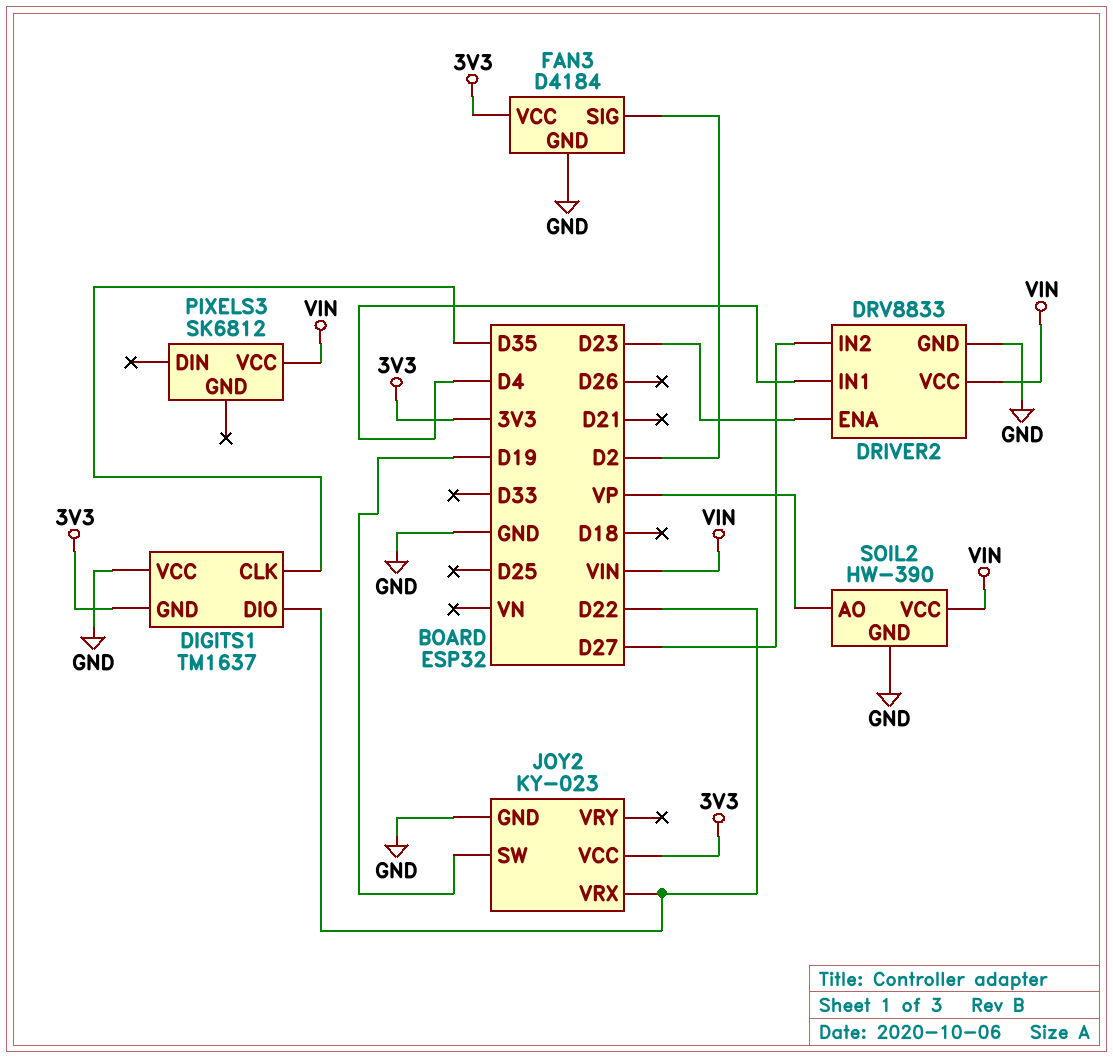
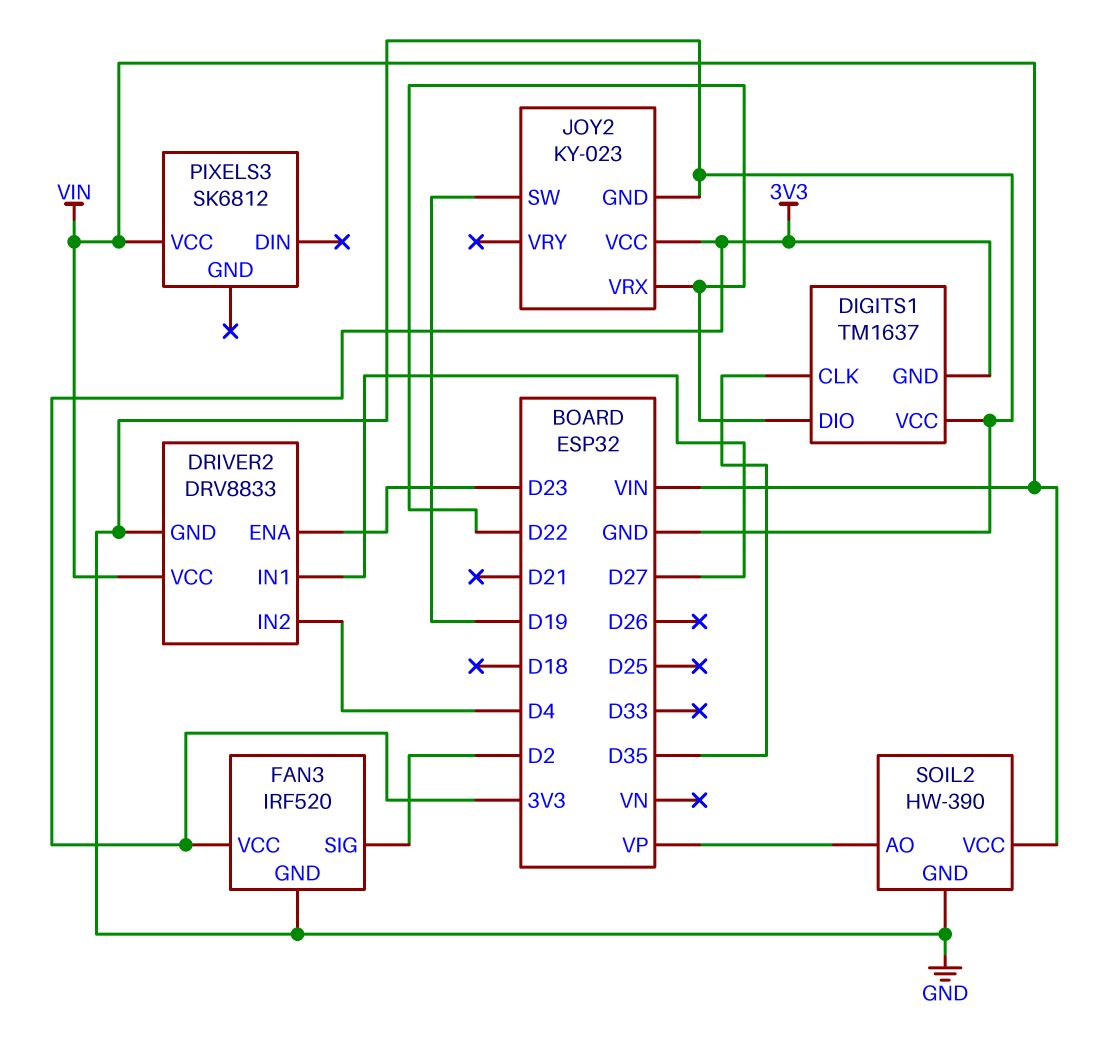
DRIVER2 pin IN1: D4 -> D27
DRIVER2 pin IN2: D27 -> D4
FAN3: D4184 -> IRF520

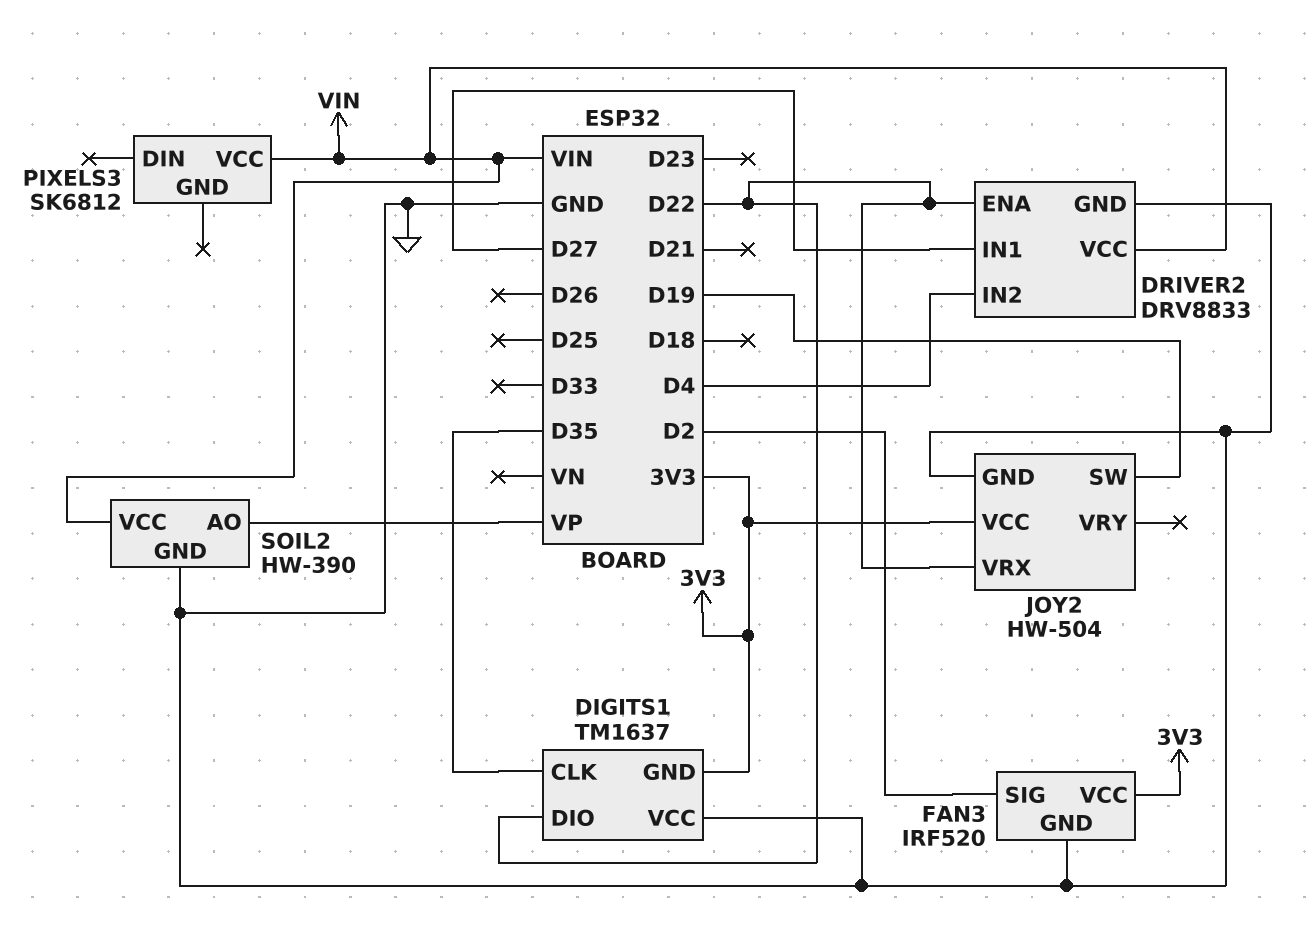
DRIVER2 pin ENA: D23 -> D22
JOY2: KY-023 -> HW-504

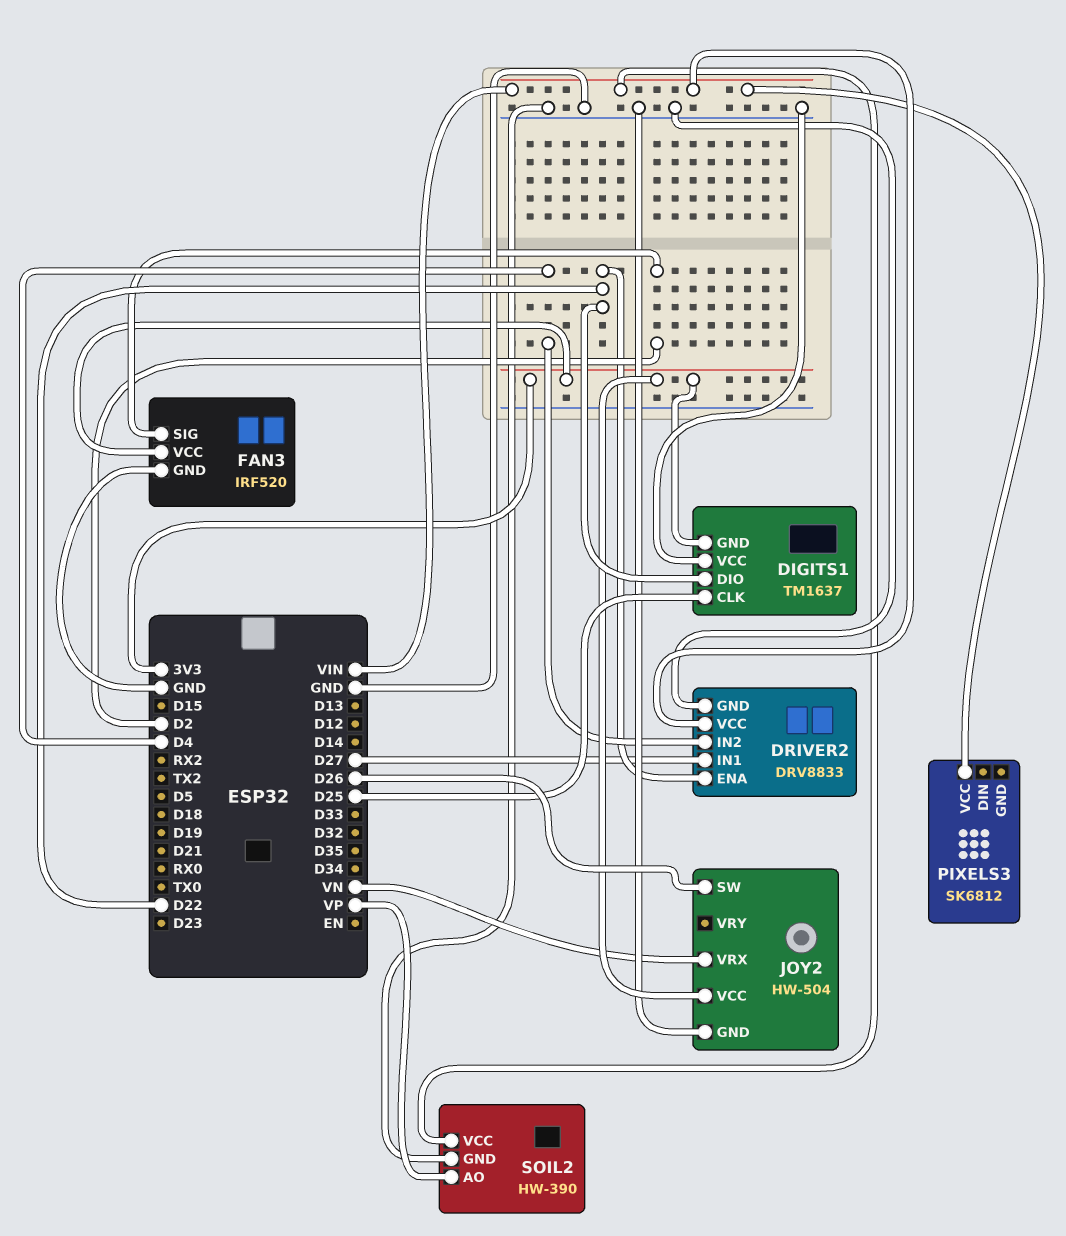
DIGITS1 pin CLK: D35 -> D25
JOY2 pin SW: D19 -> D26
JOY2 pin VRX: D22 -> VN

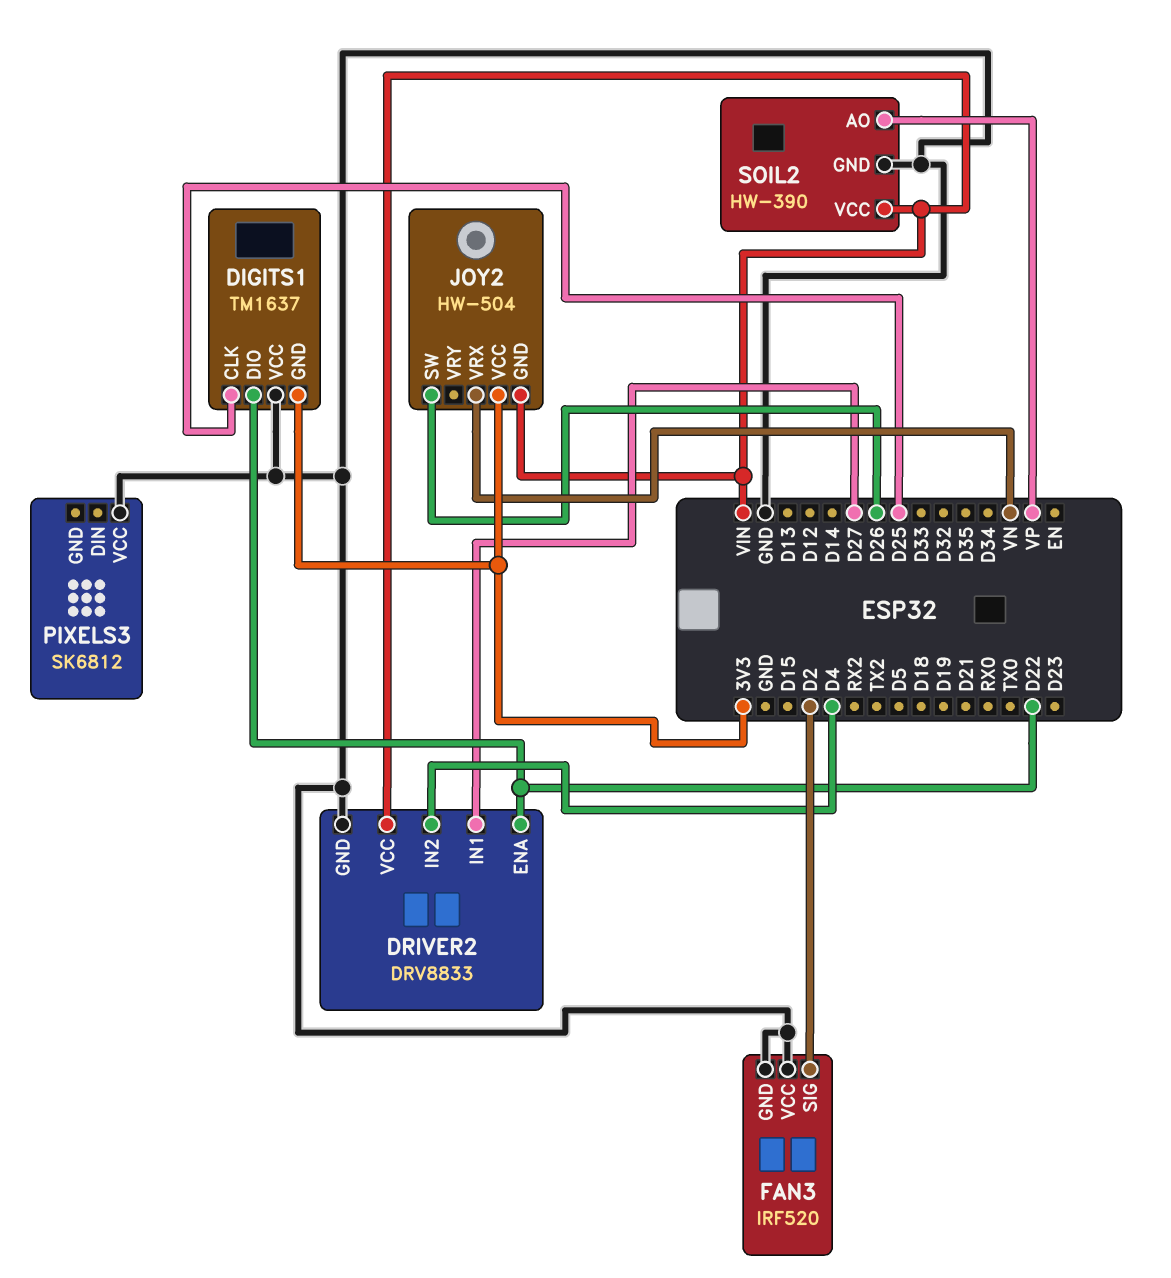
FAN3 pin VCC: 3V3 -> GND
JOY2 pin GND: GND -> VIN
PIXELS3 pin VCC: VIN -> GND

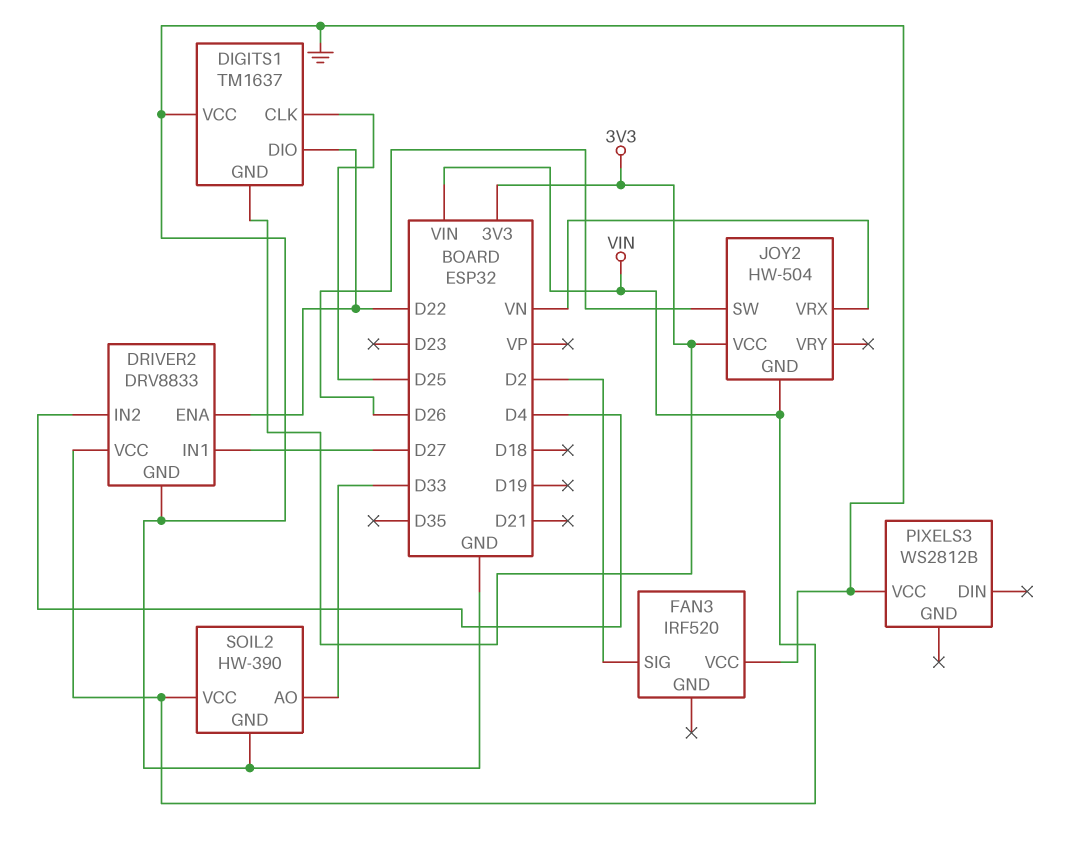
FAN3 pin GND: GND -> none
PIXELS3: SK6812 -> WS2812B
SOIL2 pin AO: VP -> D33

